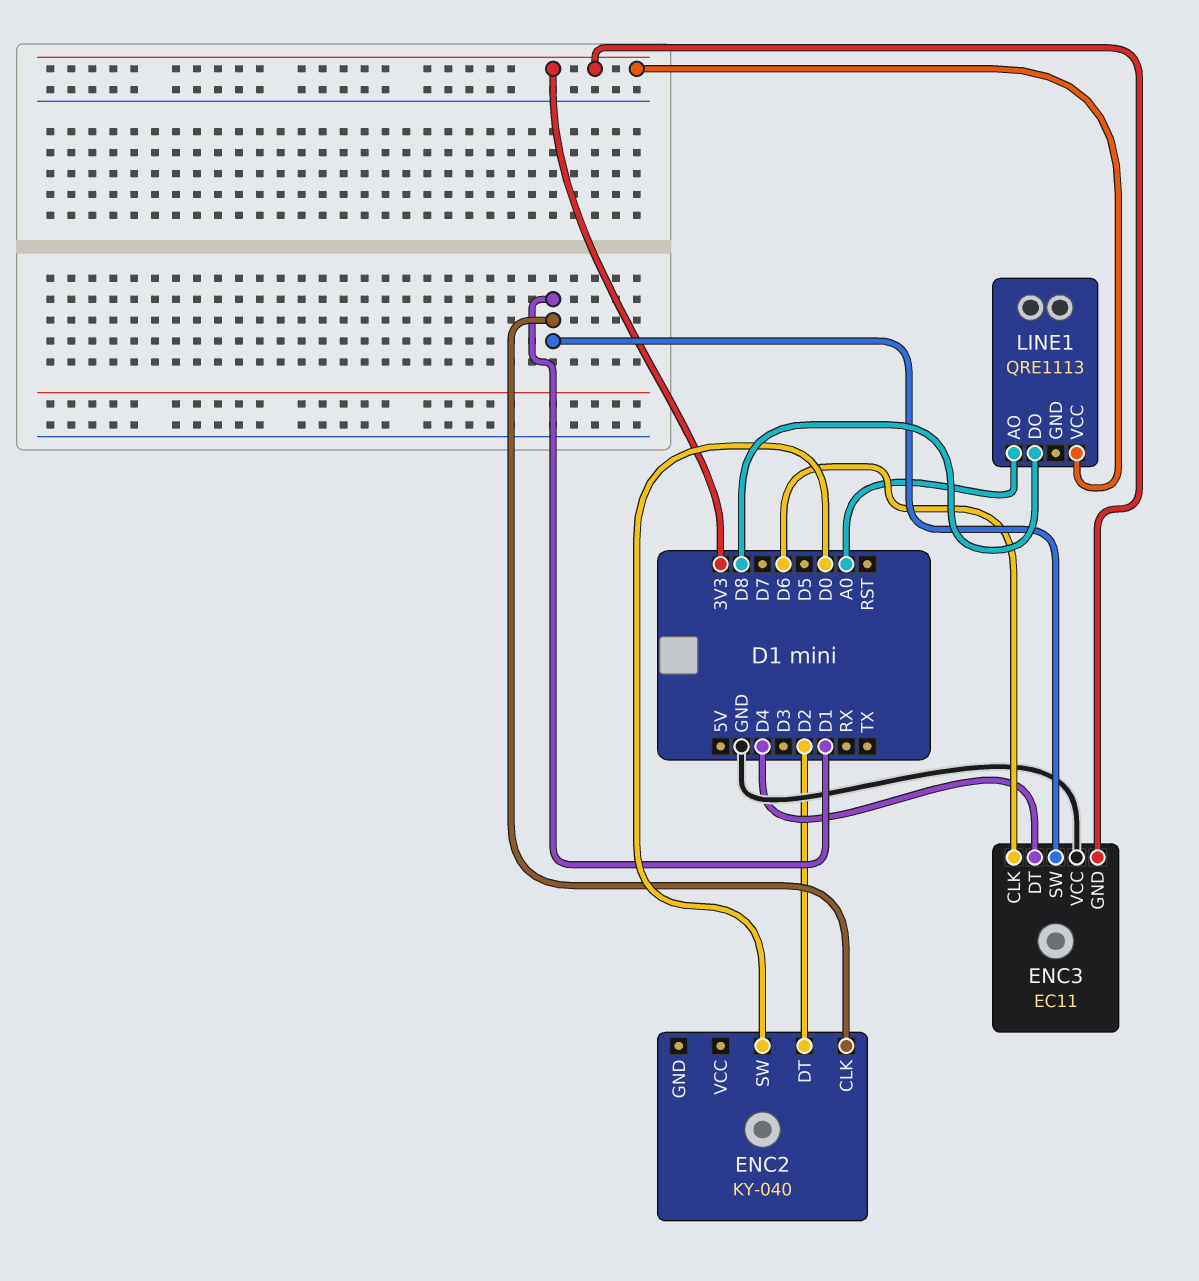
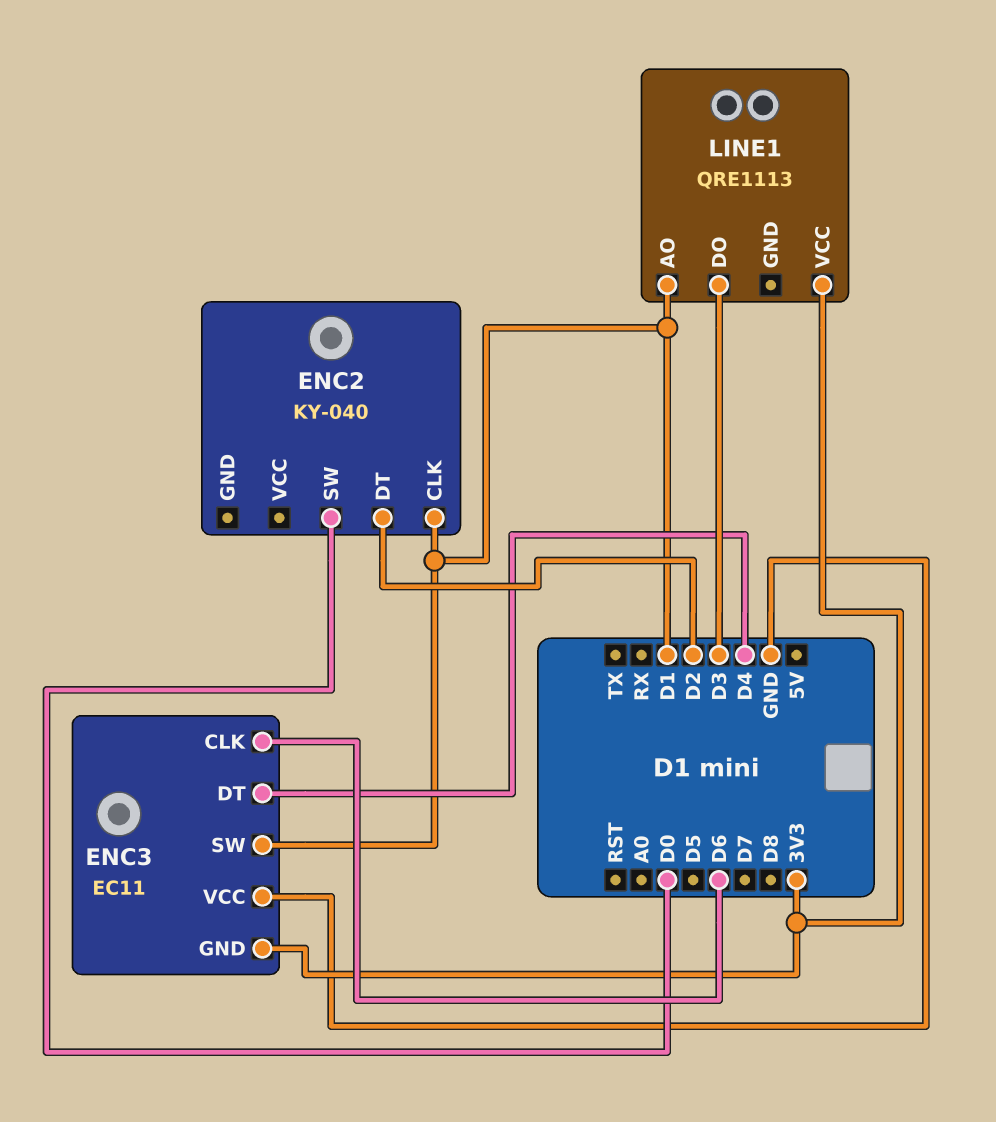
LINE1 pin AO: A0 -> D1
LINE1 pin DO: D8 -> D3

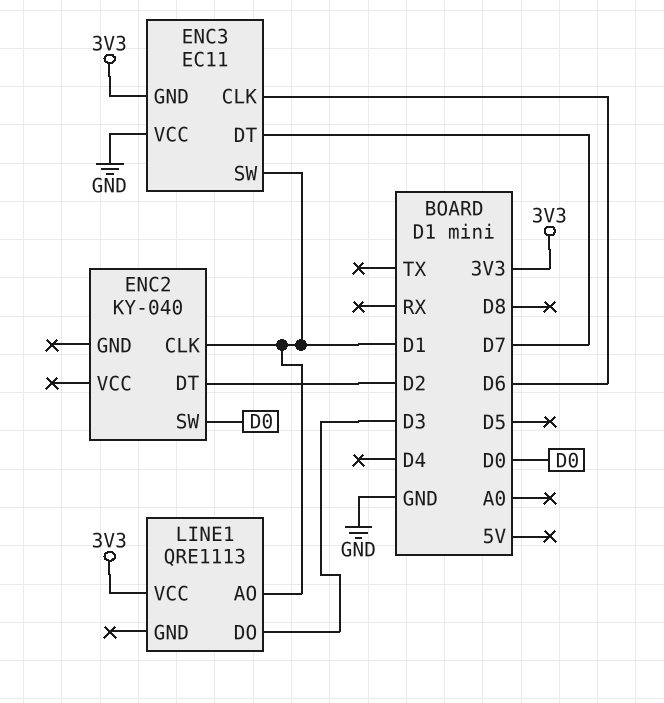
ENC3 pin DT: D4 -> D7

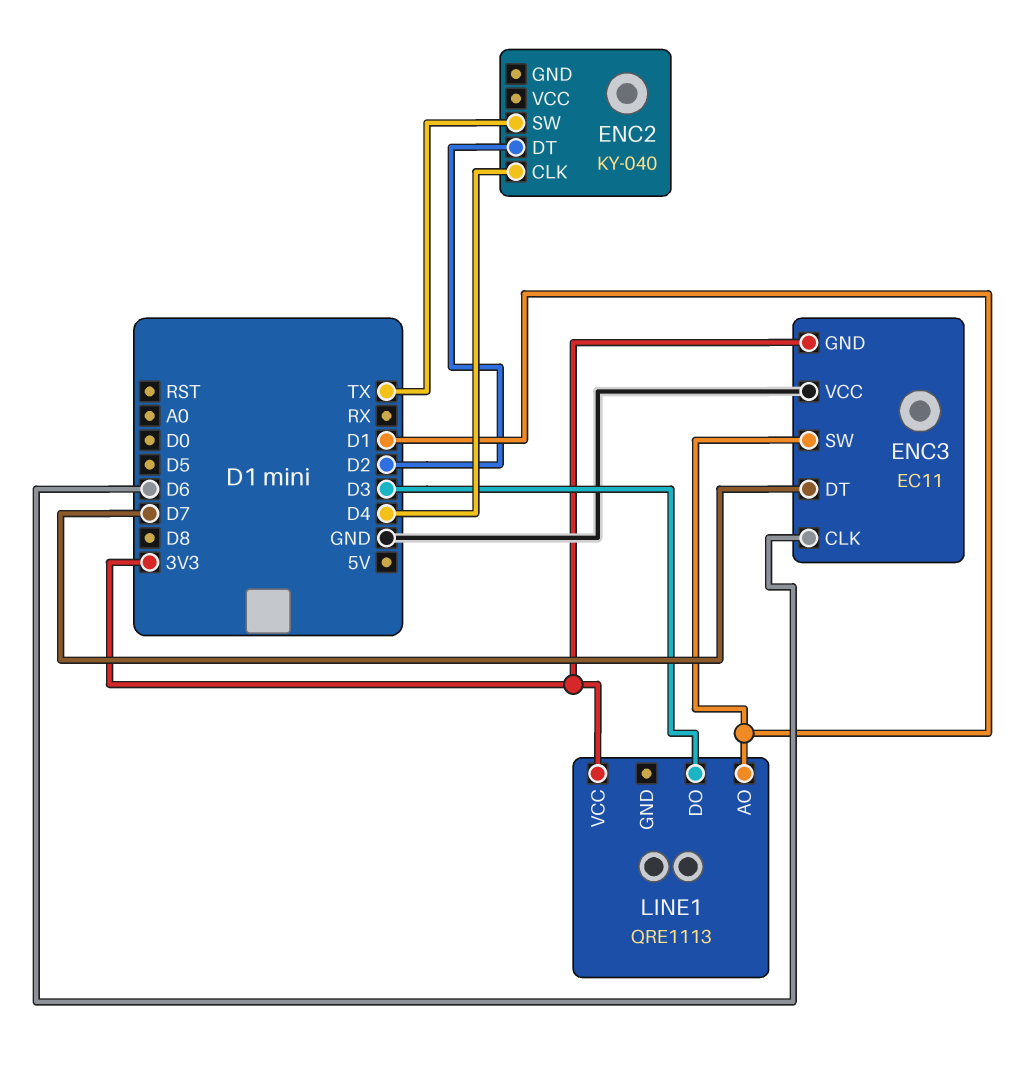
ENC2 pin CLK: D1 -> D4
ENC2 pin SW: D0 -> TX

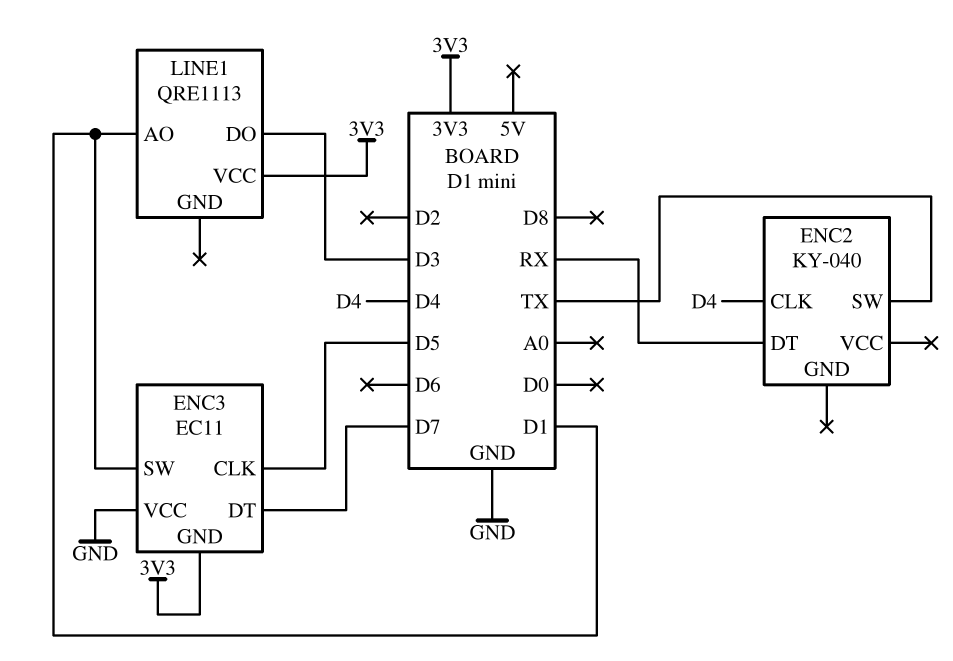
ENC2 pin DT: D2 -> RX
ENC3 pin CLK: D6 -> D5

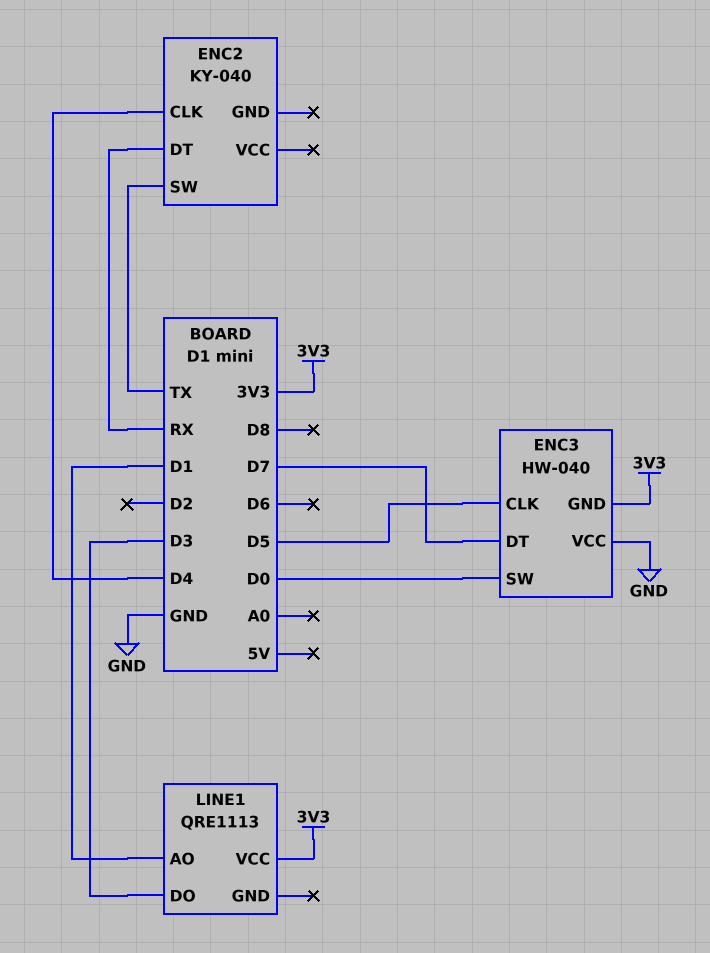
ENC3: EC11 -> HW-040
ENC3 pin SW: D1 -> D0

